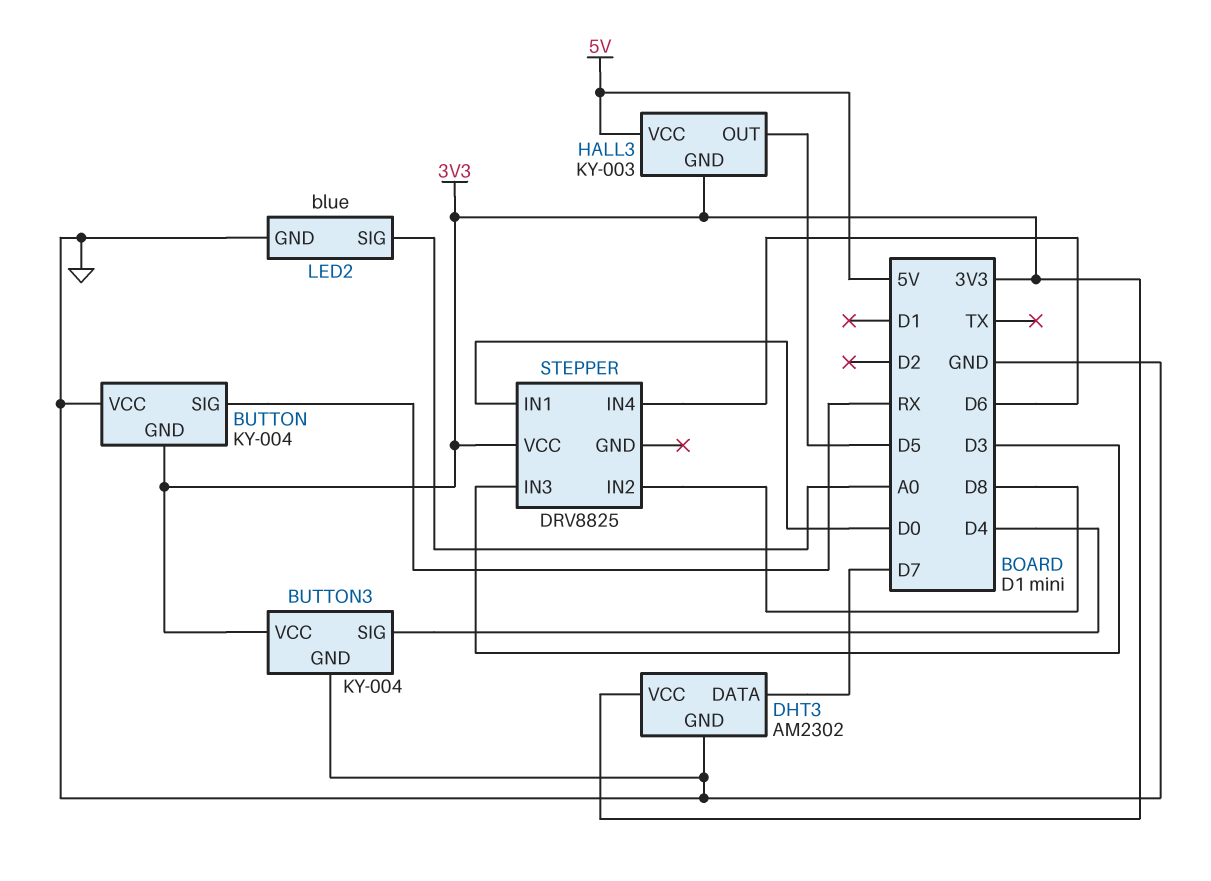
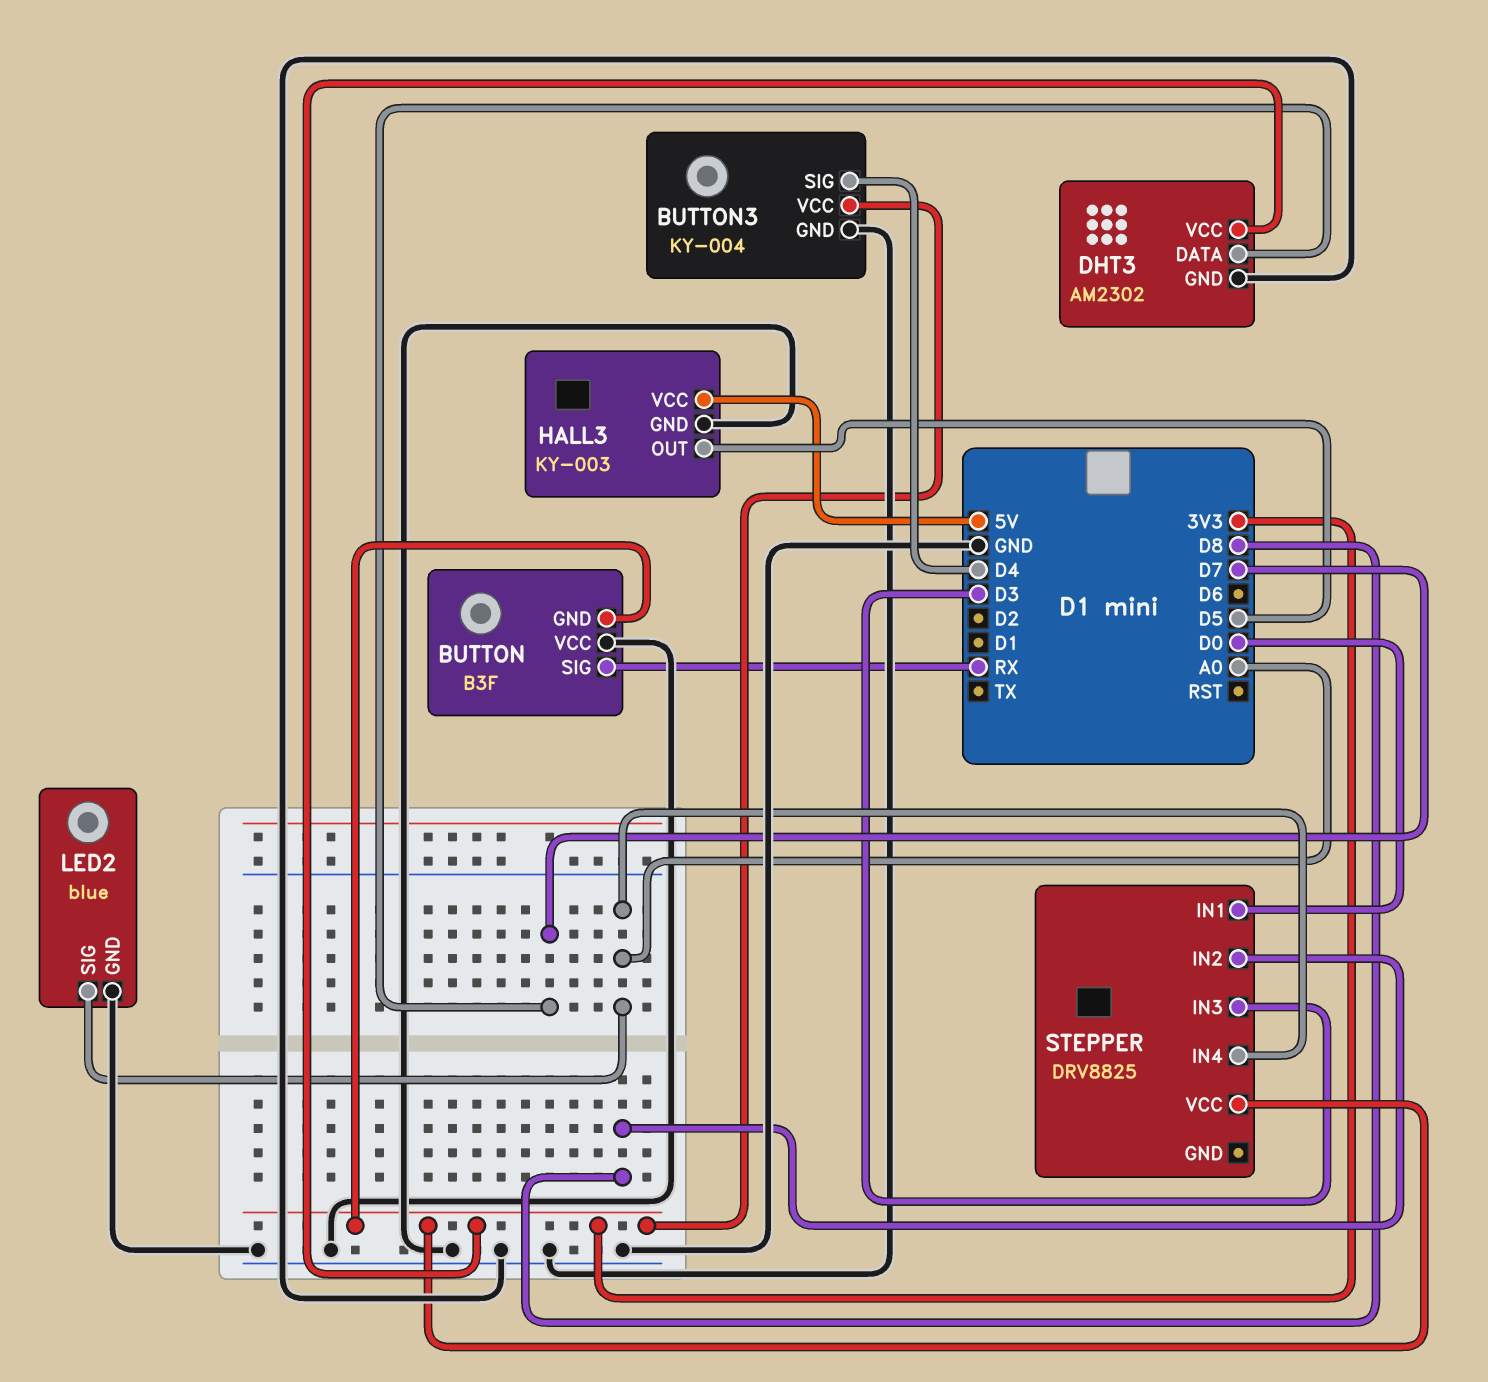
BUTTON: KY-004 -> B3F
HALL3 pin GND: 3V3 -> GND
STEPPER pin IN4: D6 -> A0

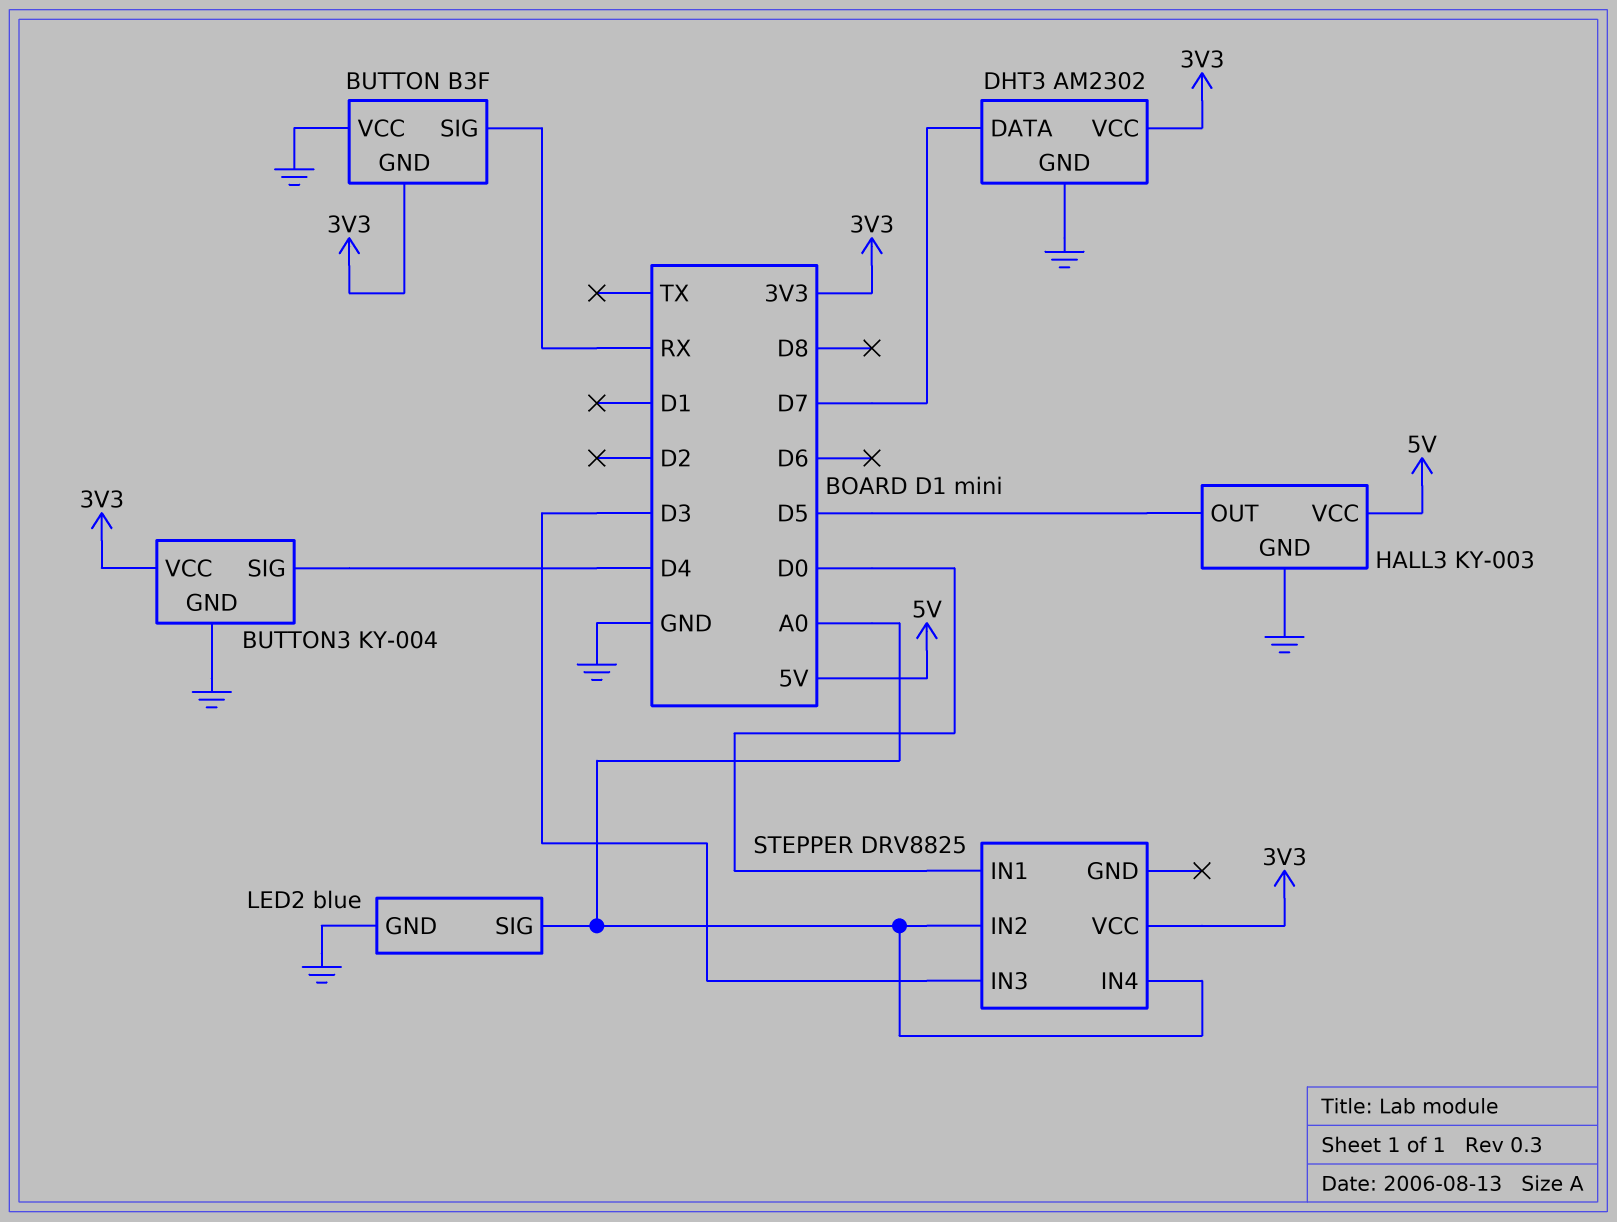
STEPPER pin IN2: D8 -> A0

